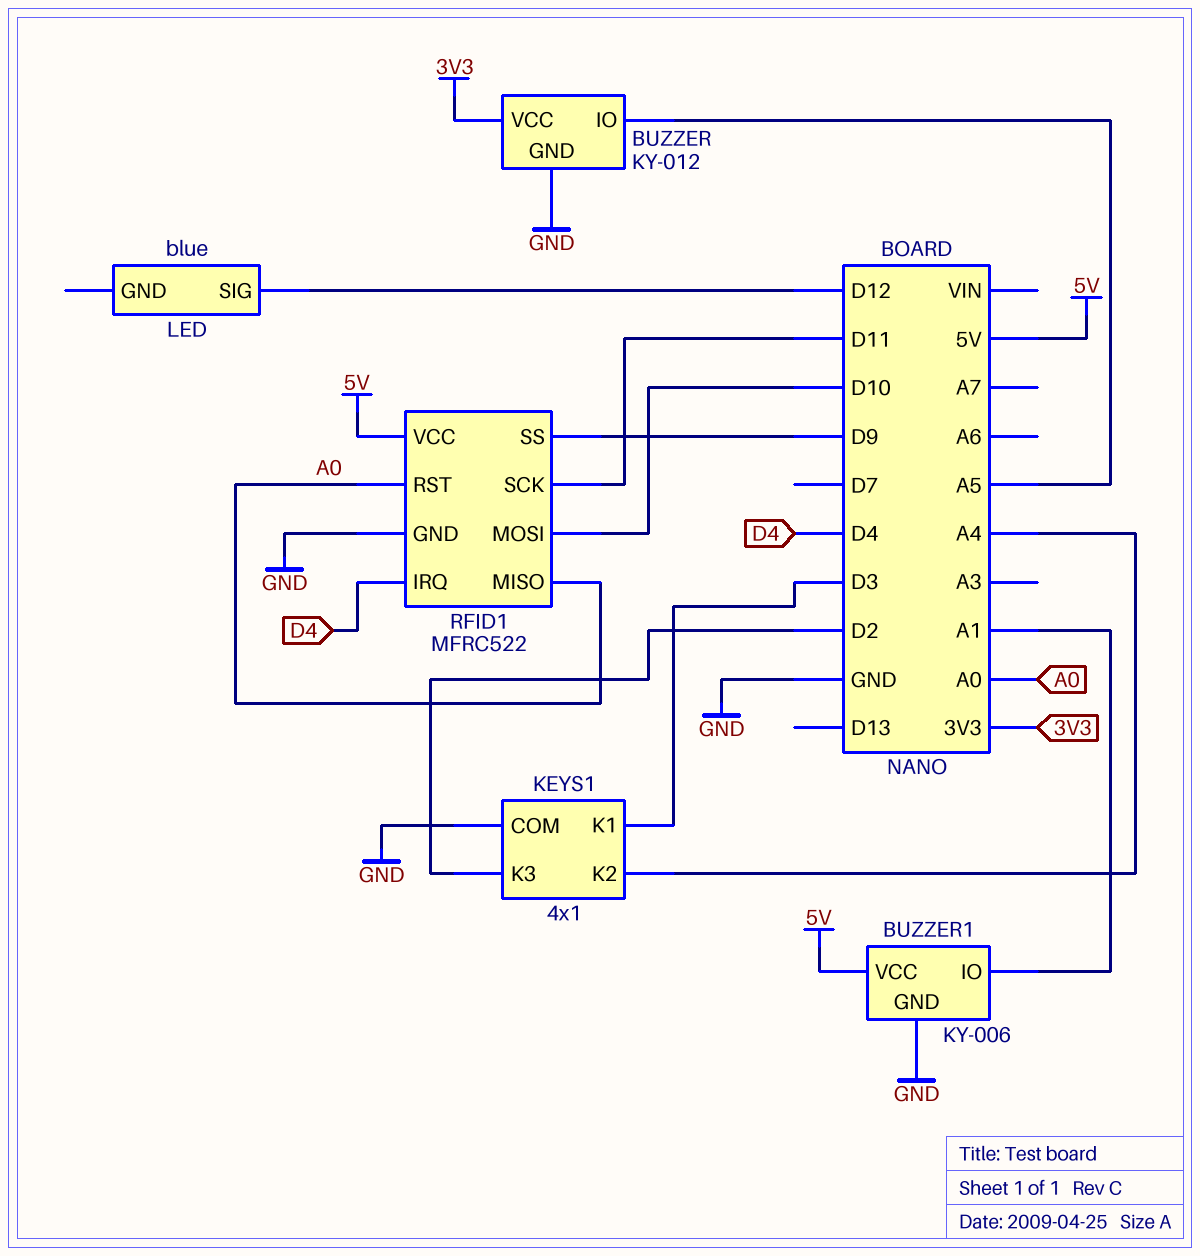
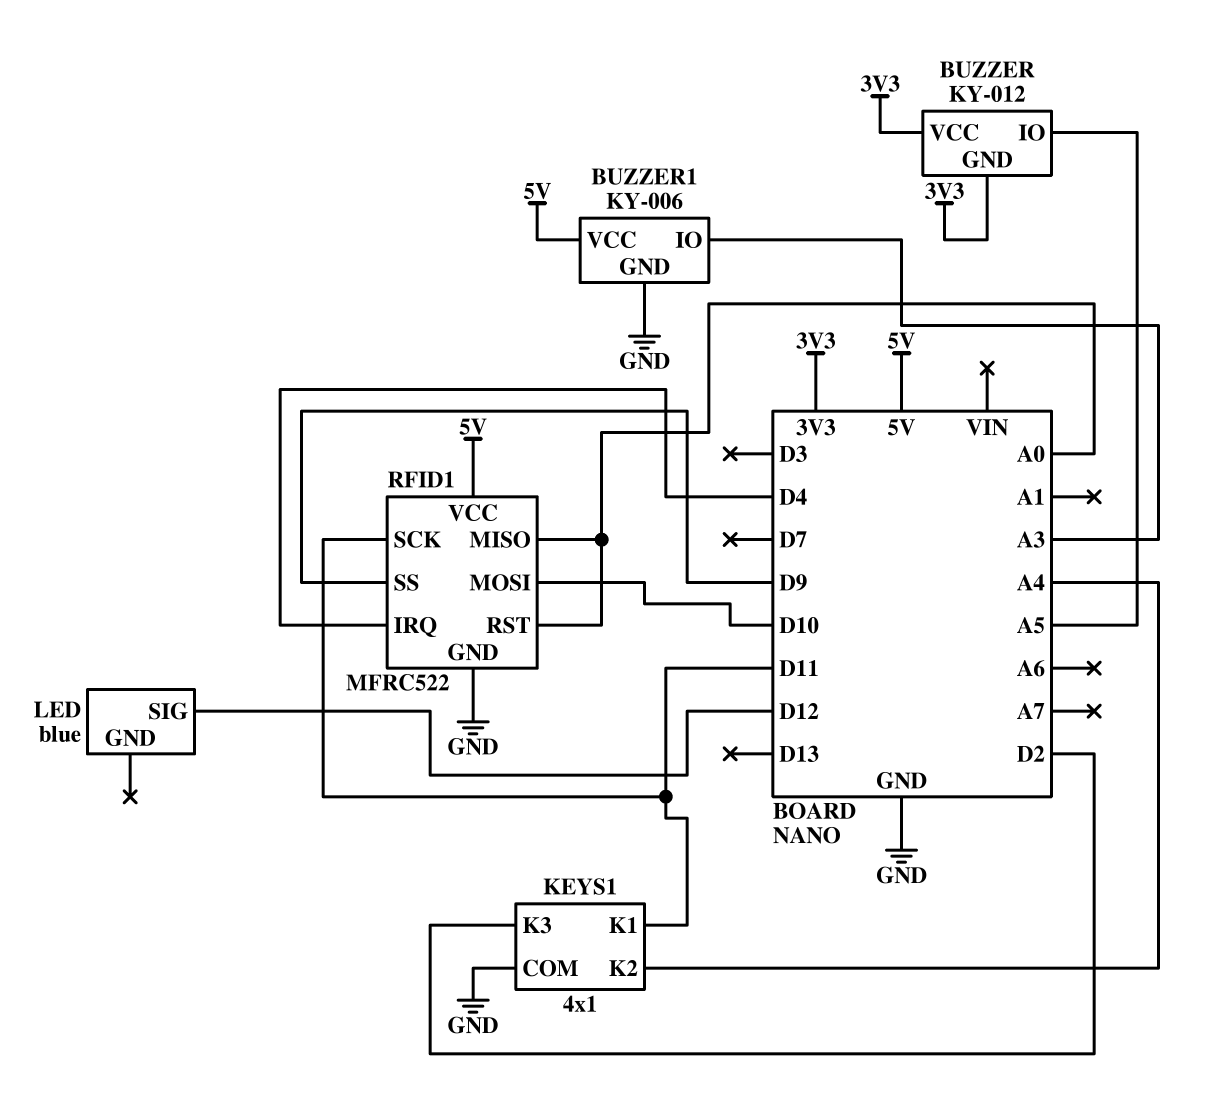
BUZZER pin GND: GND -> 3V3
BUZZER1 pin IO: A1 -> A3
KEYS1 pin K1: D3 -> D11

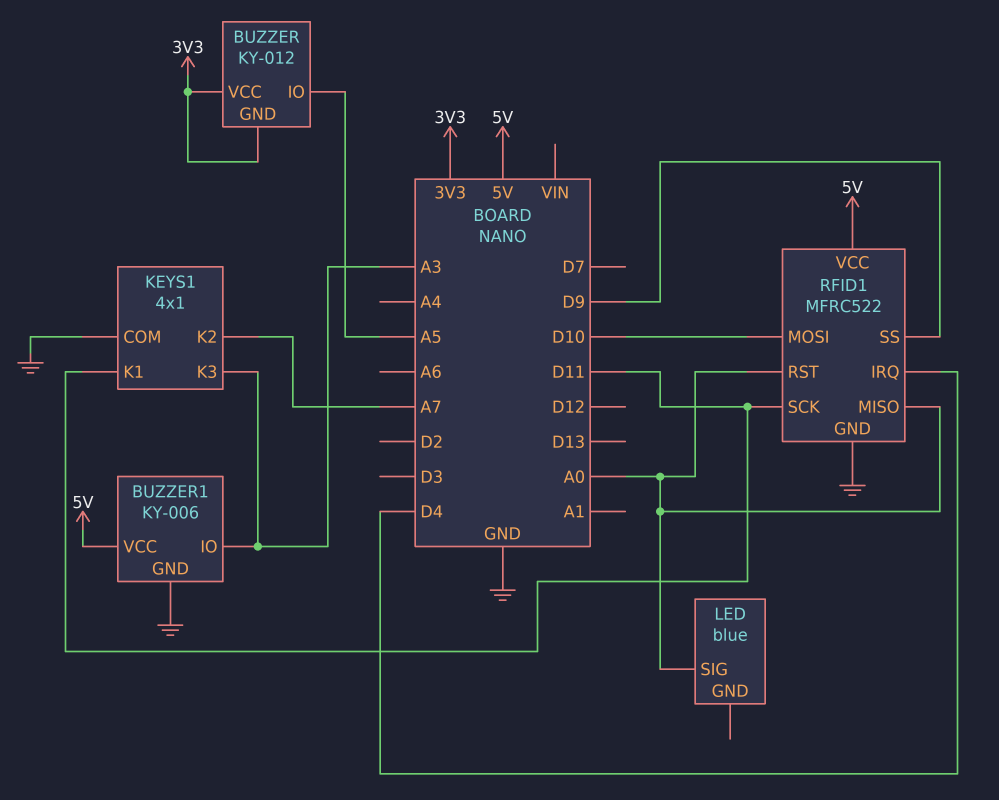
KEYS1 pin K2: A4 -> A7
KEYS1 pin K3: D2 -> A3
LED pin SIG: D12 -> A0

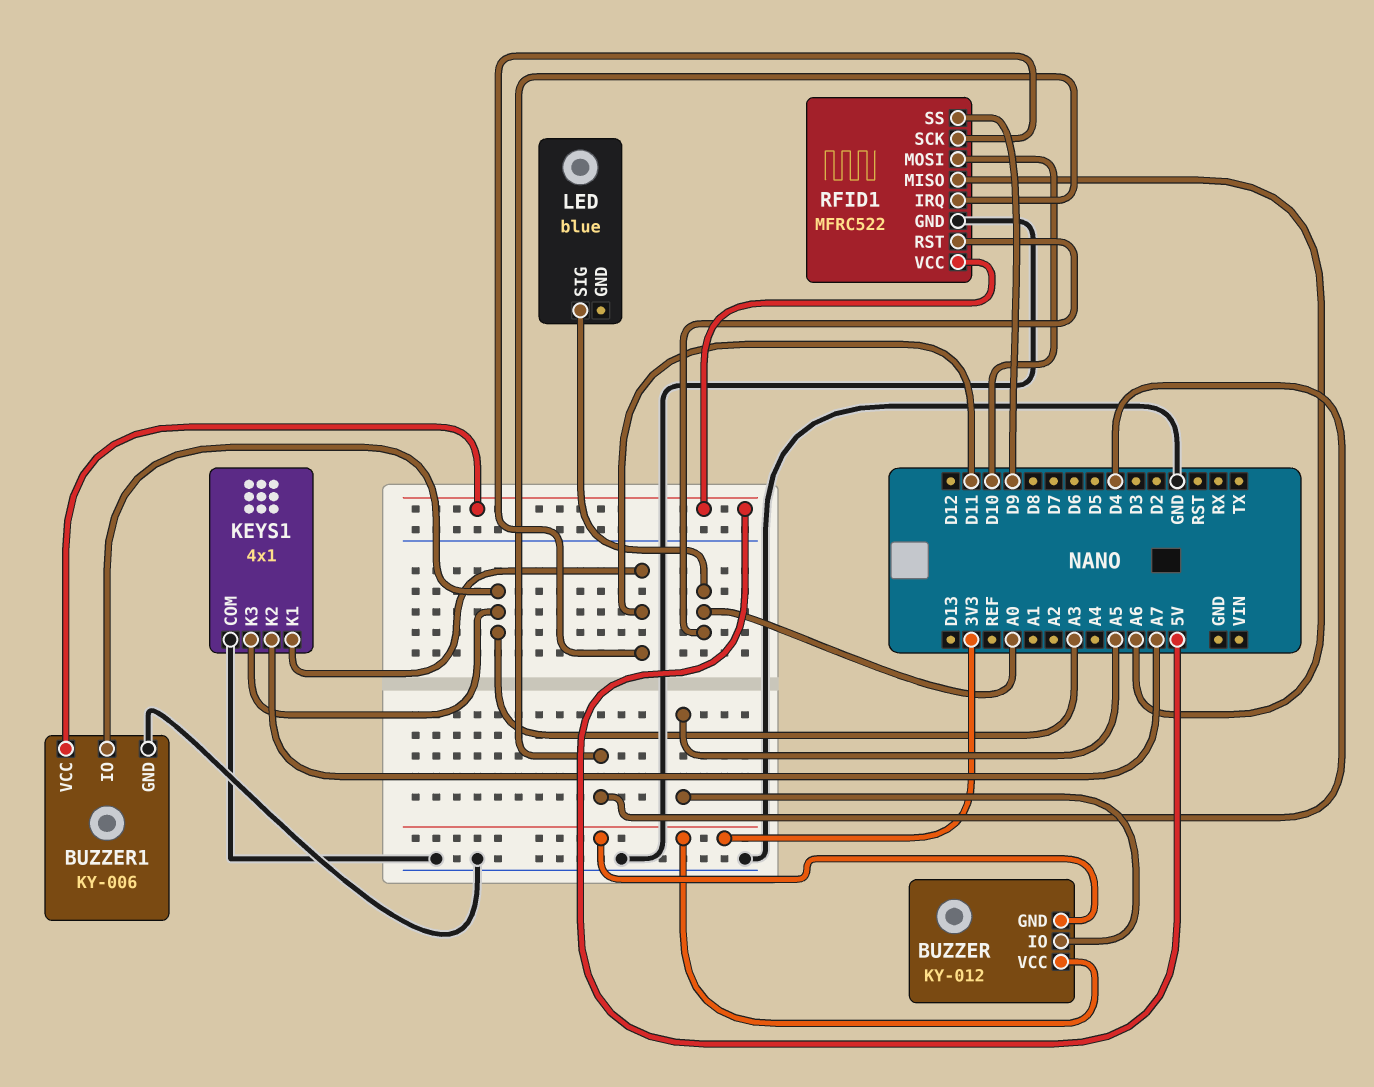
RFID1 pin MISO: A0 -> A6

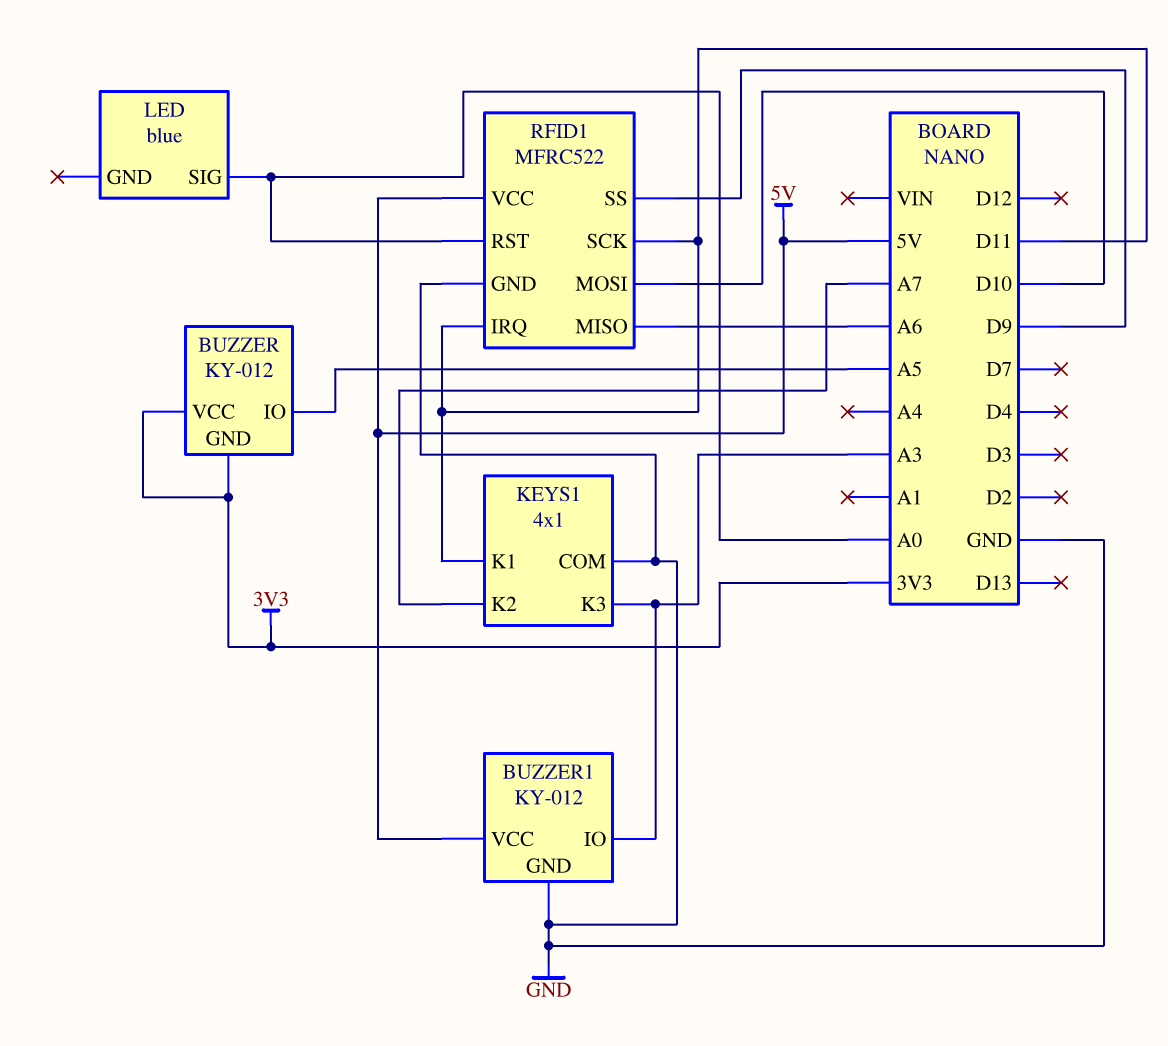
BUZZER1: KY-006 -> KY-012
RFID1 pin IRQ: D4 -> D11

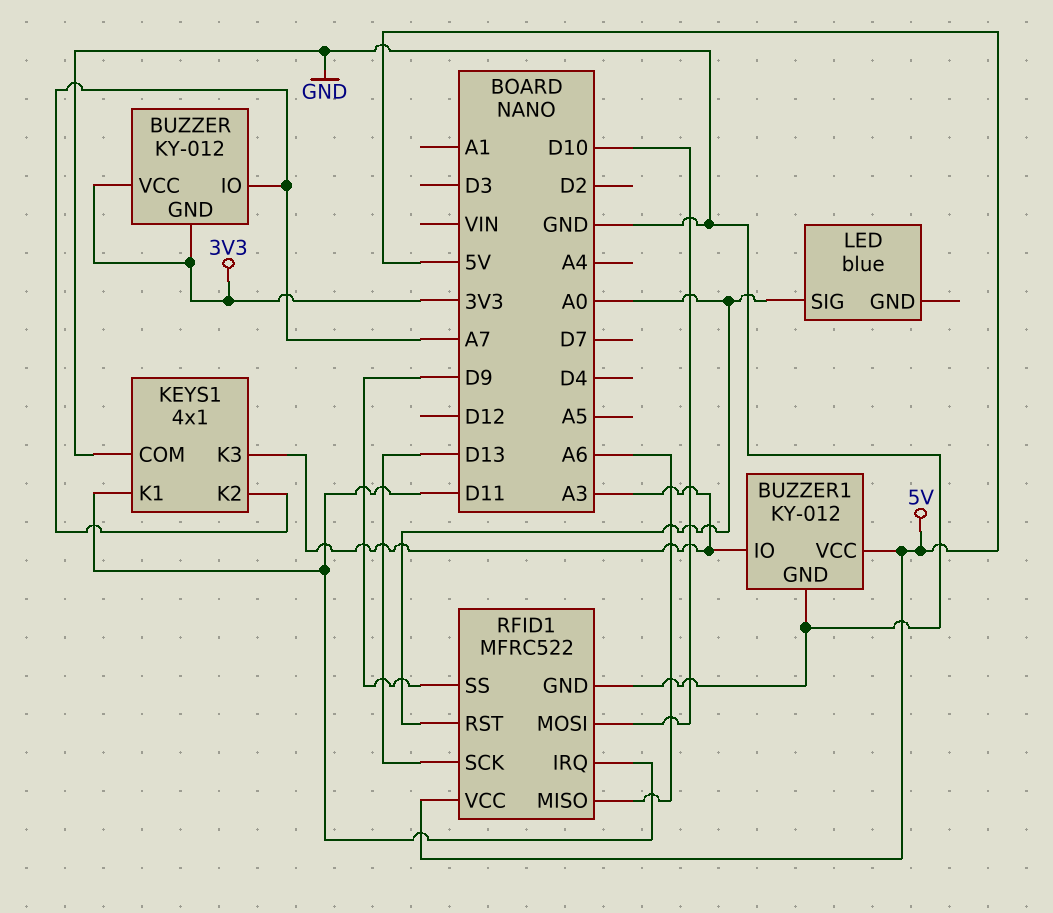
BUZZER pin IO: A5 -> A7
RFID1 pin SCK: D11 -> D13

